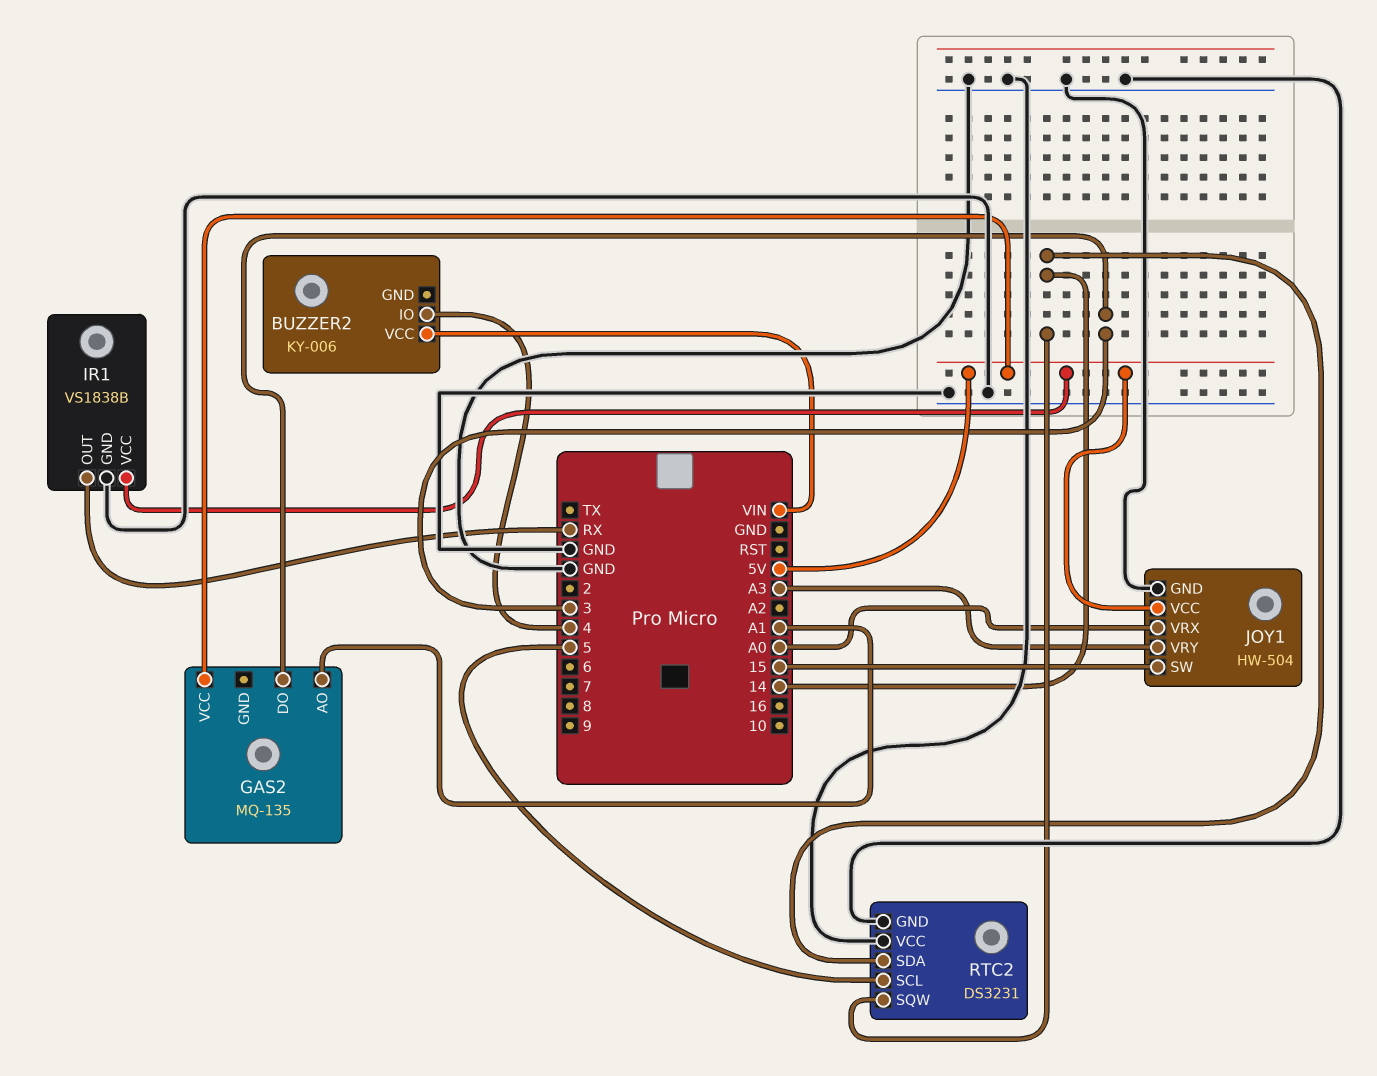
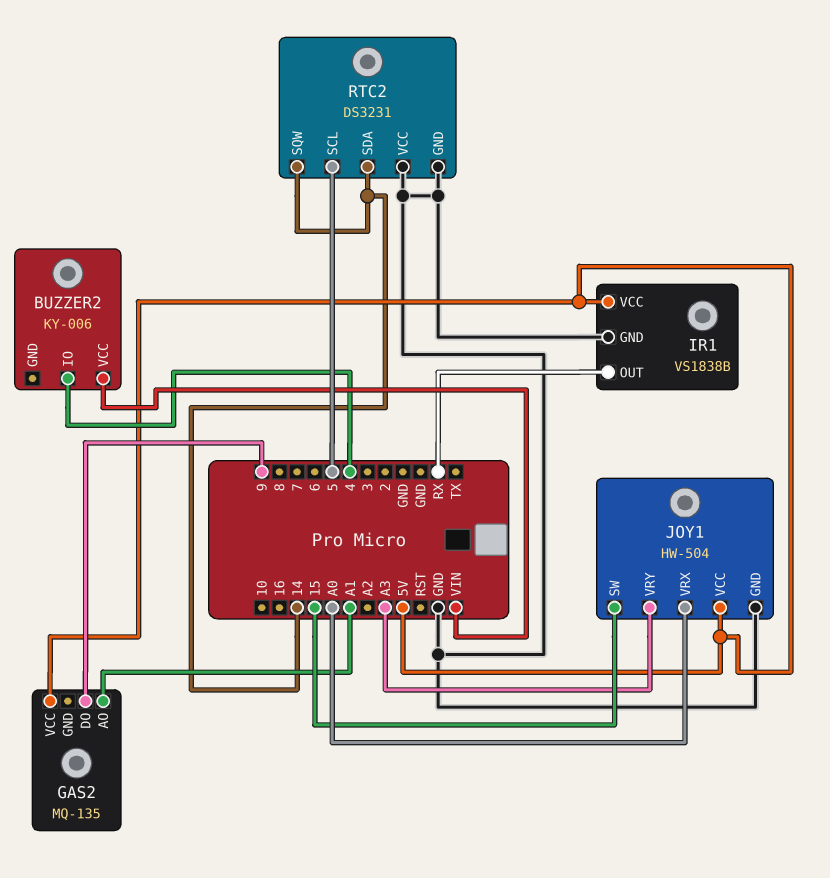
GAS2 pin DO: 3 -> 9

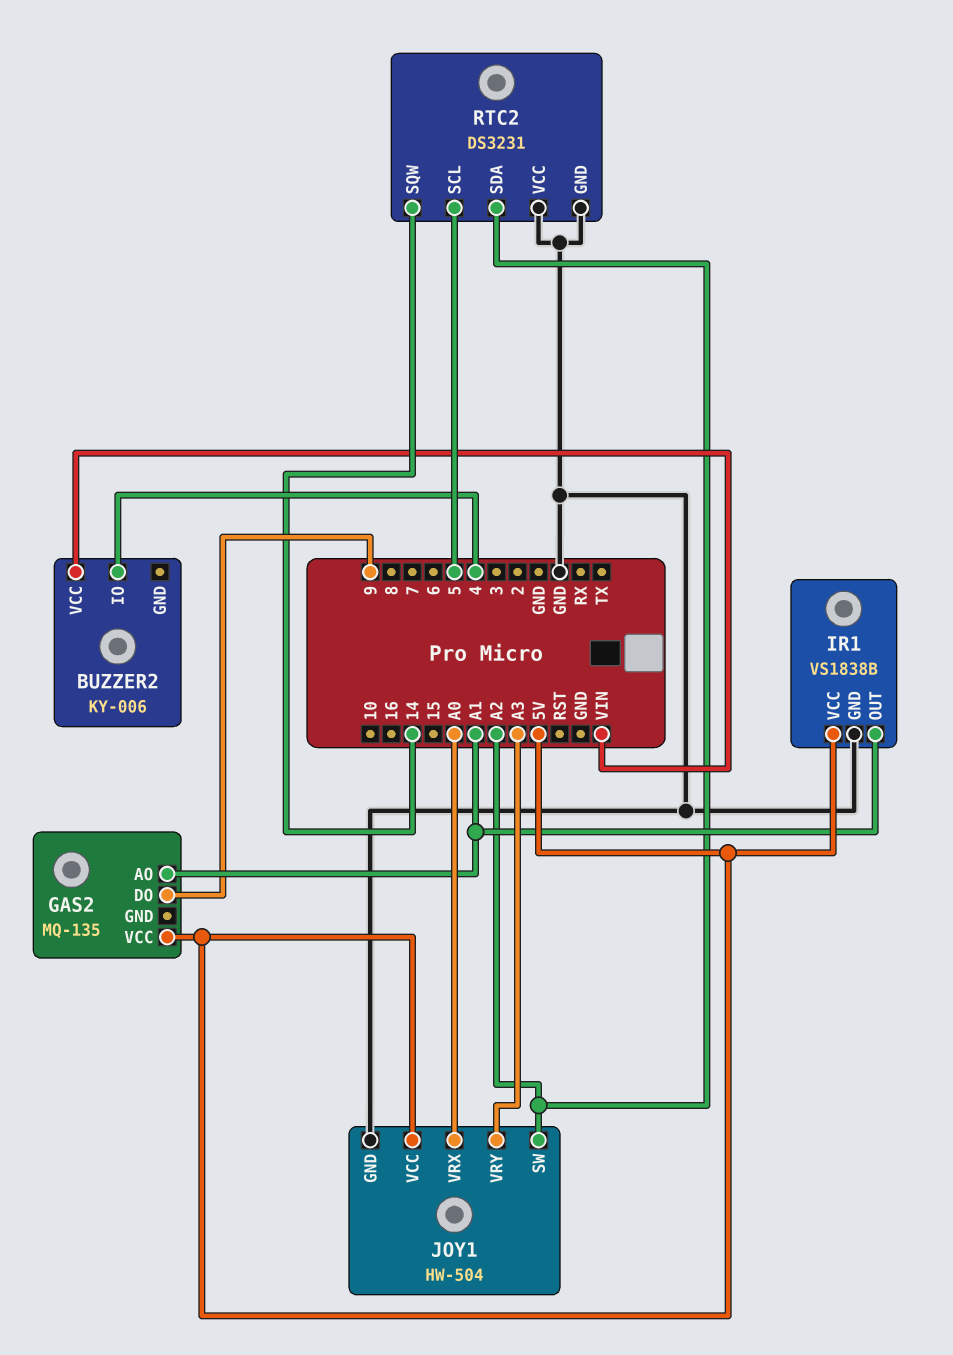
IR1 pin OUT: RX -> A1
JOY1 pin SW: 15 -> A2
RTC2 pin SDA: 14 -> A2

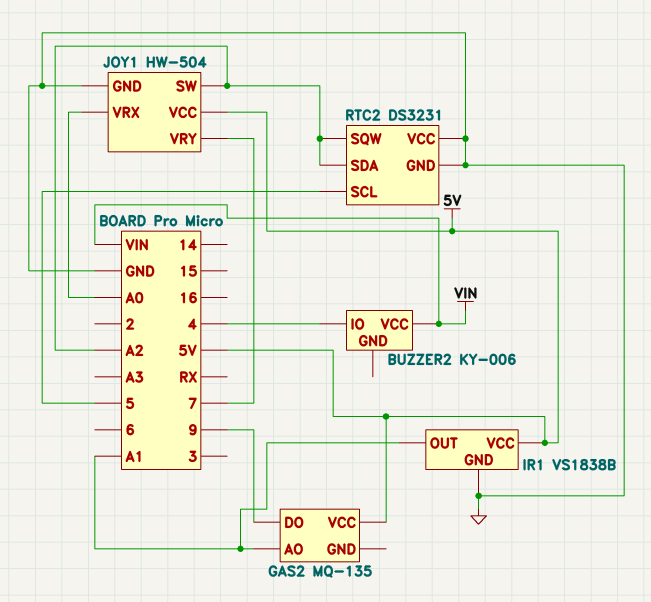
JOY1 pin VRY: A3 -> 7
RTC2 pin SQW: 14 -> A2

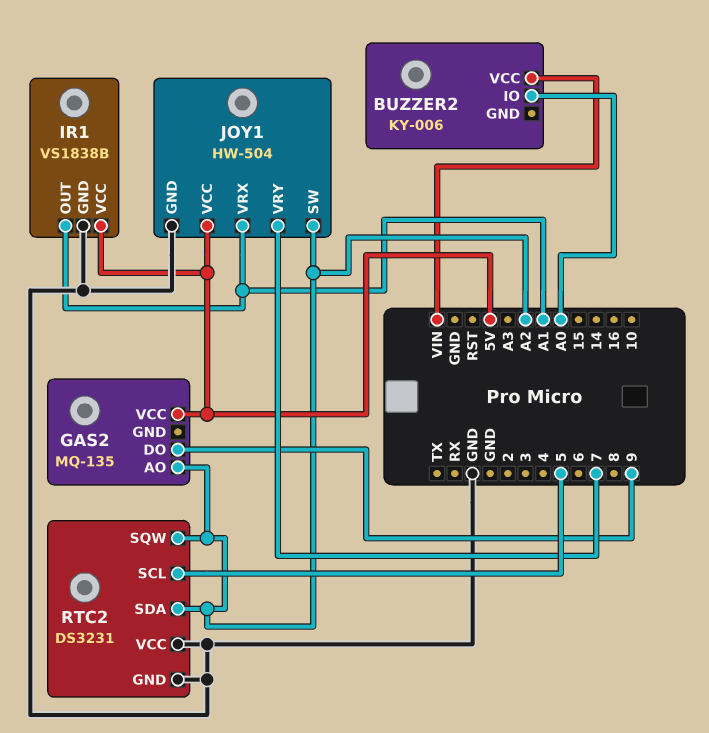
BUZZER2 pin IO: 4 -> A0
GAS2 pin AO: A1 -> A2
JOY1 pin VRX: A0 -> A1

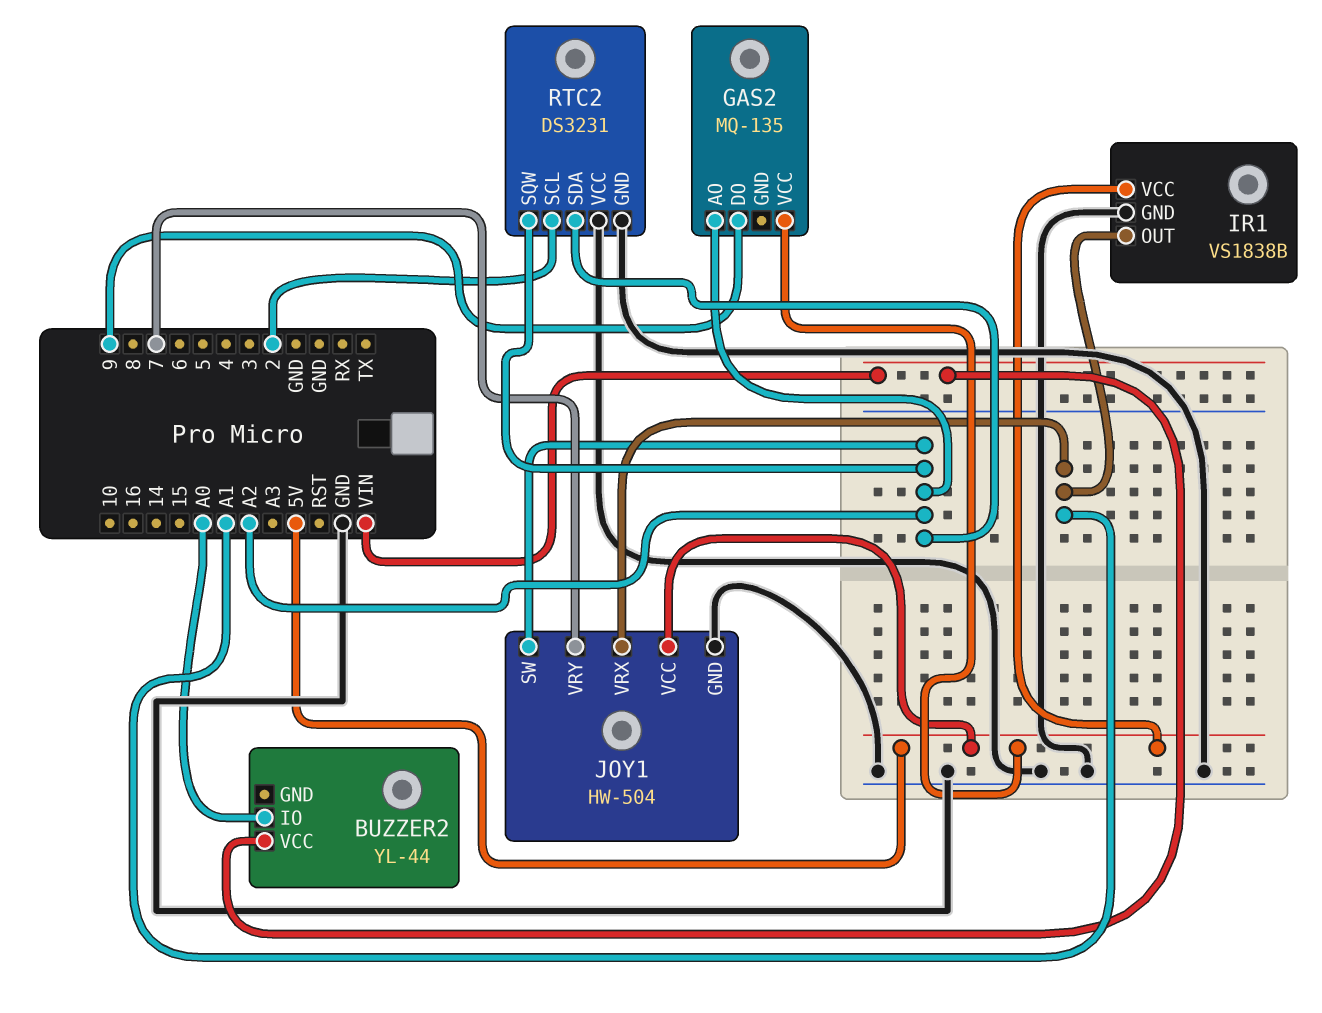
BUZZER2: KY-006 -> YL-44
RTC2 pin SCL: 5 -> 2

